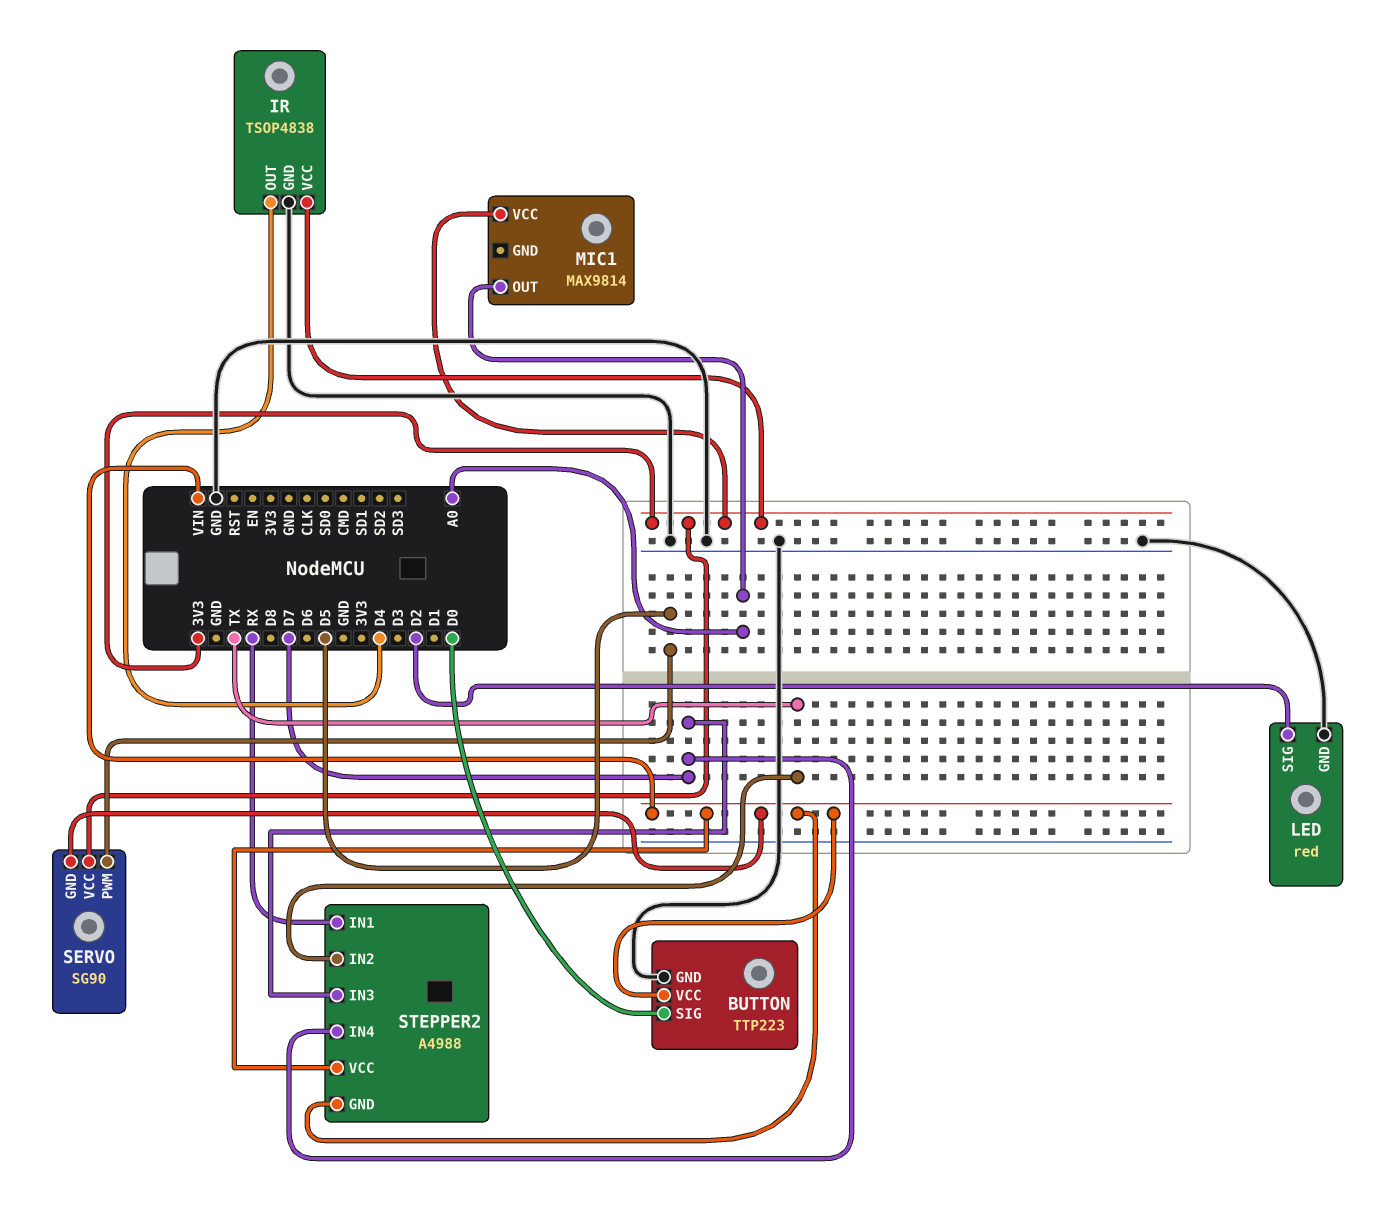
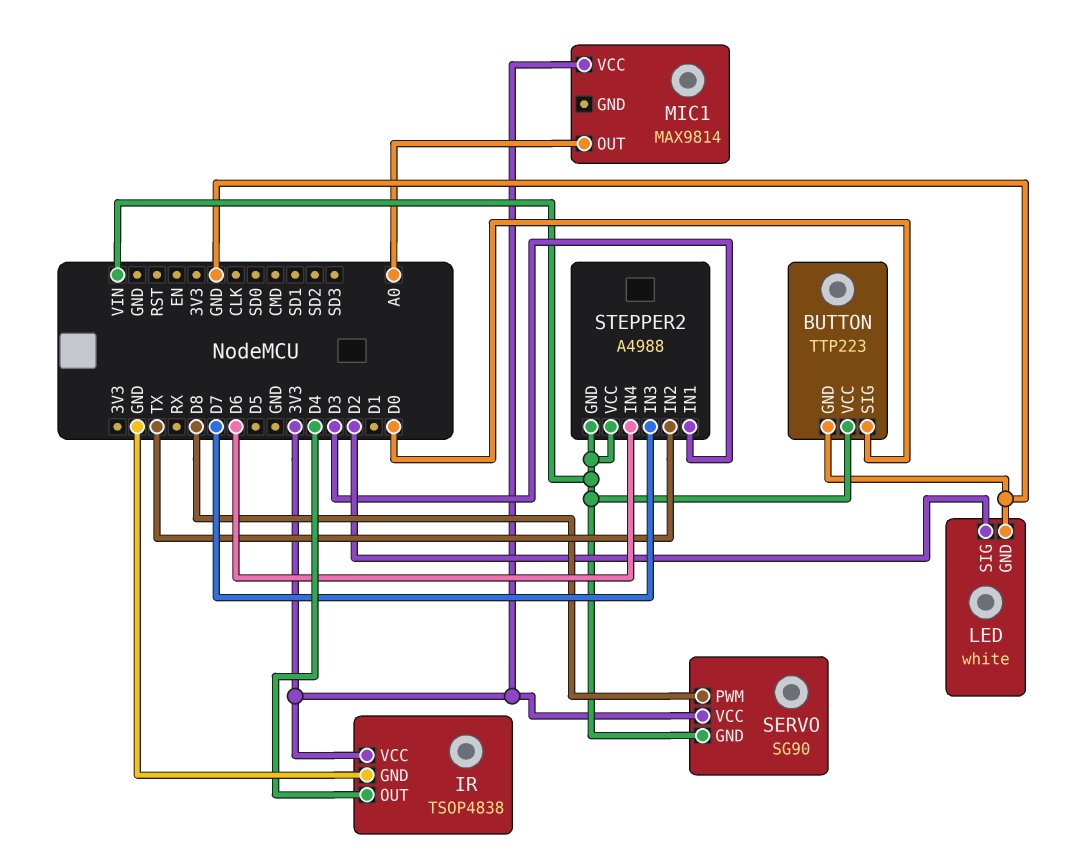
LED: red -> white
SERVO pin PWM: D5 -> D8
STEPPER2 pin IN1: RX -> D3
STEPPER2 pin IN4: D7 -> D6

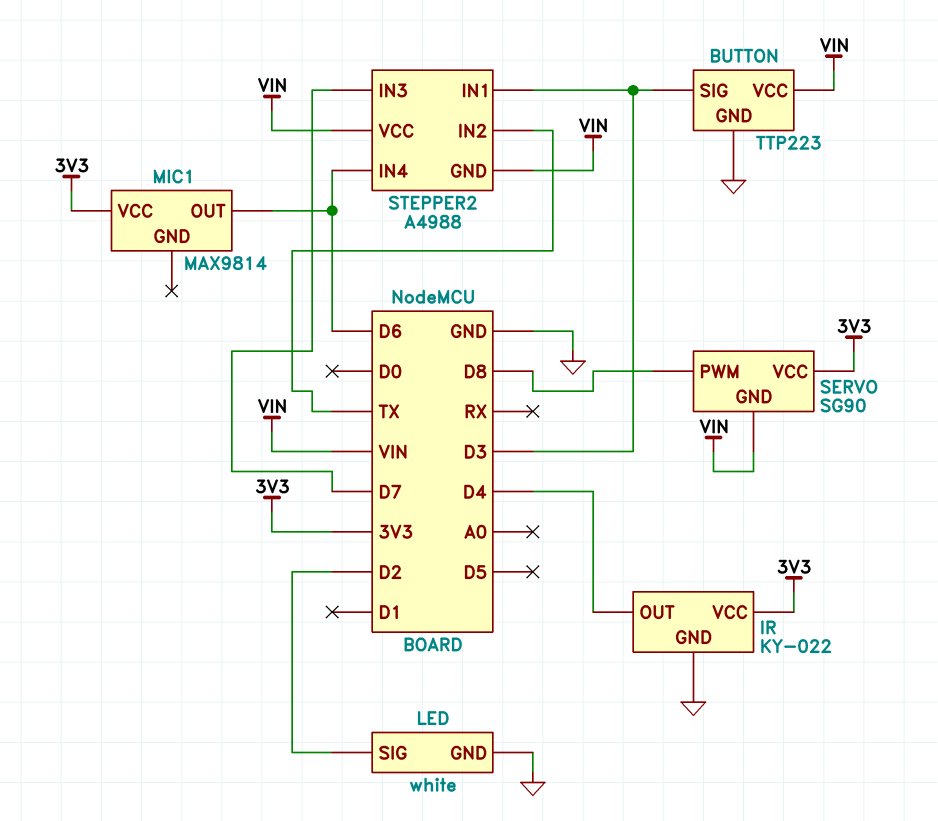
BUTTON pin SIG: D0 -> D3
IR: TSOP4838 -> KY-022
MIC1 pin OUT: A0 -> D6

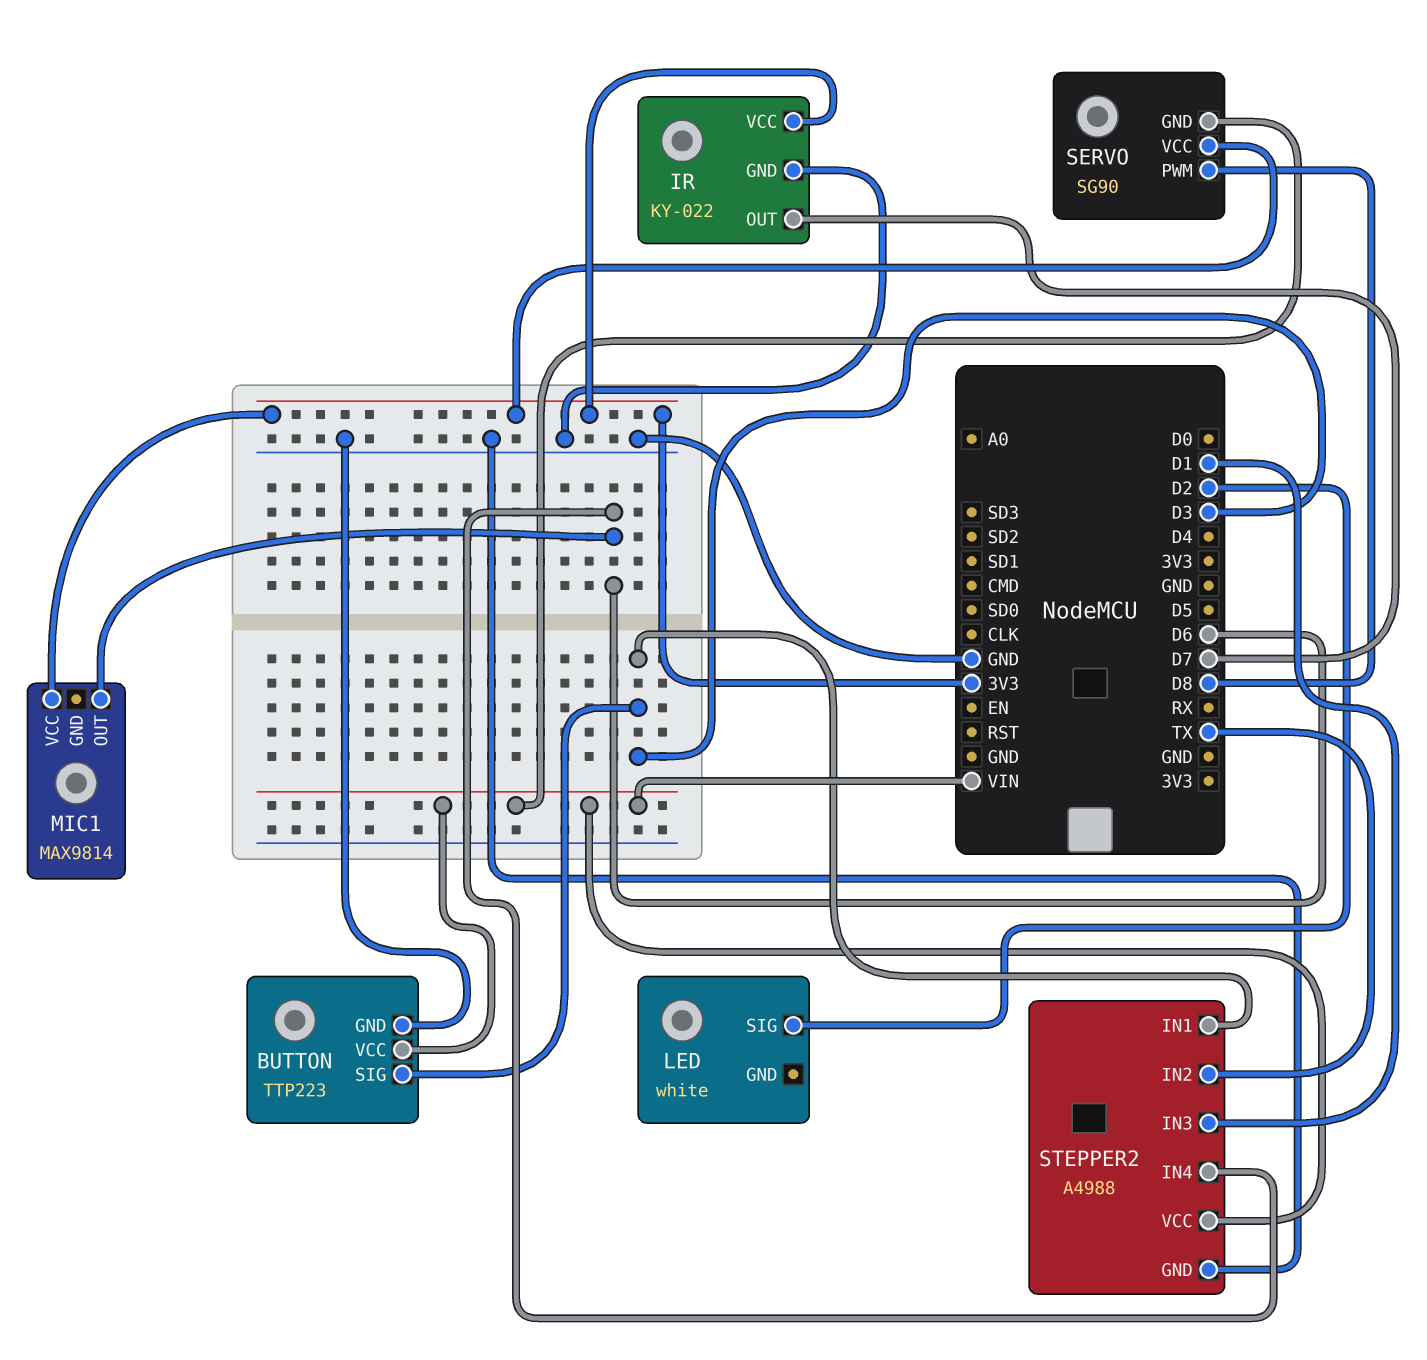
IR pin OUT: D4 -> D7
LED pin GND: GND -> none
STEPPER2 pin GND: VIN -> GND
STEPPER2 pin IN3: D7 -> D1

